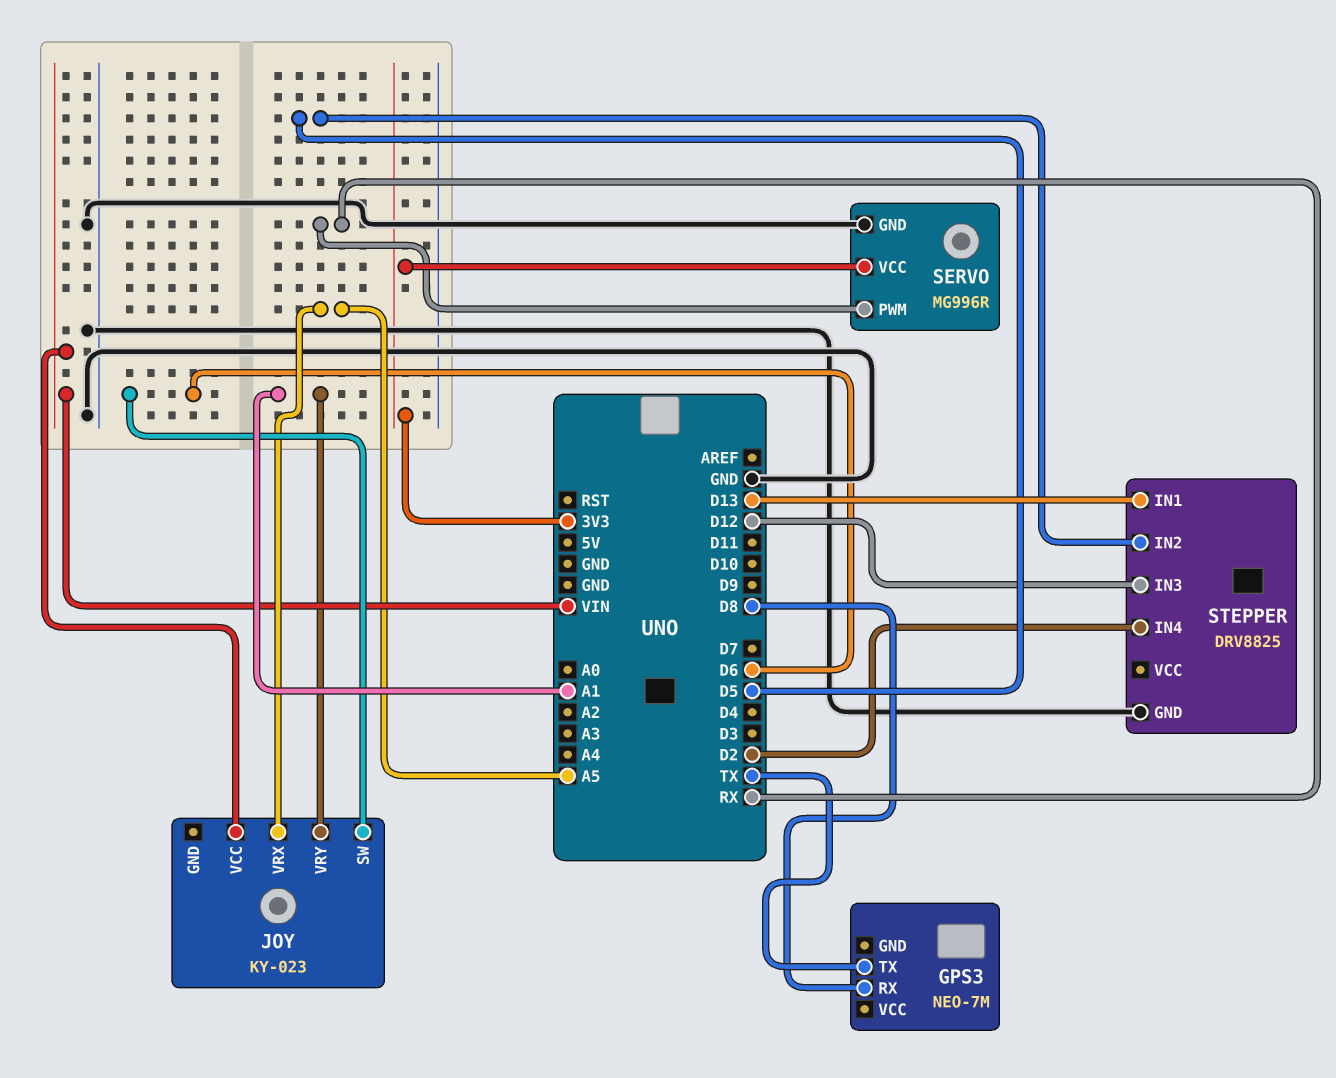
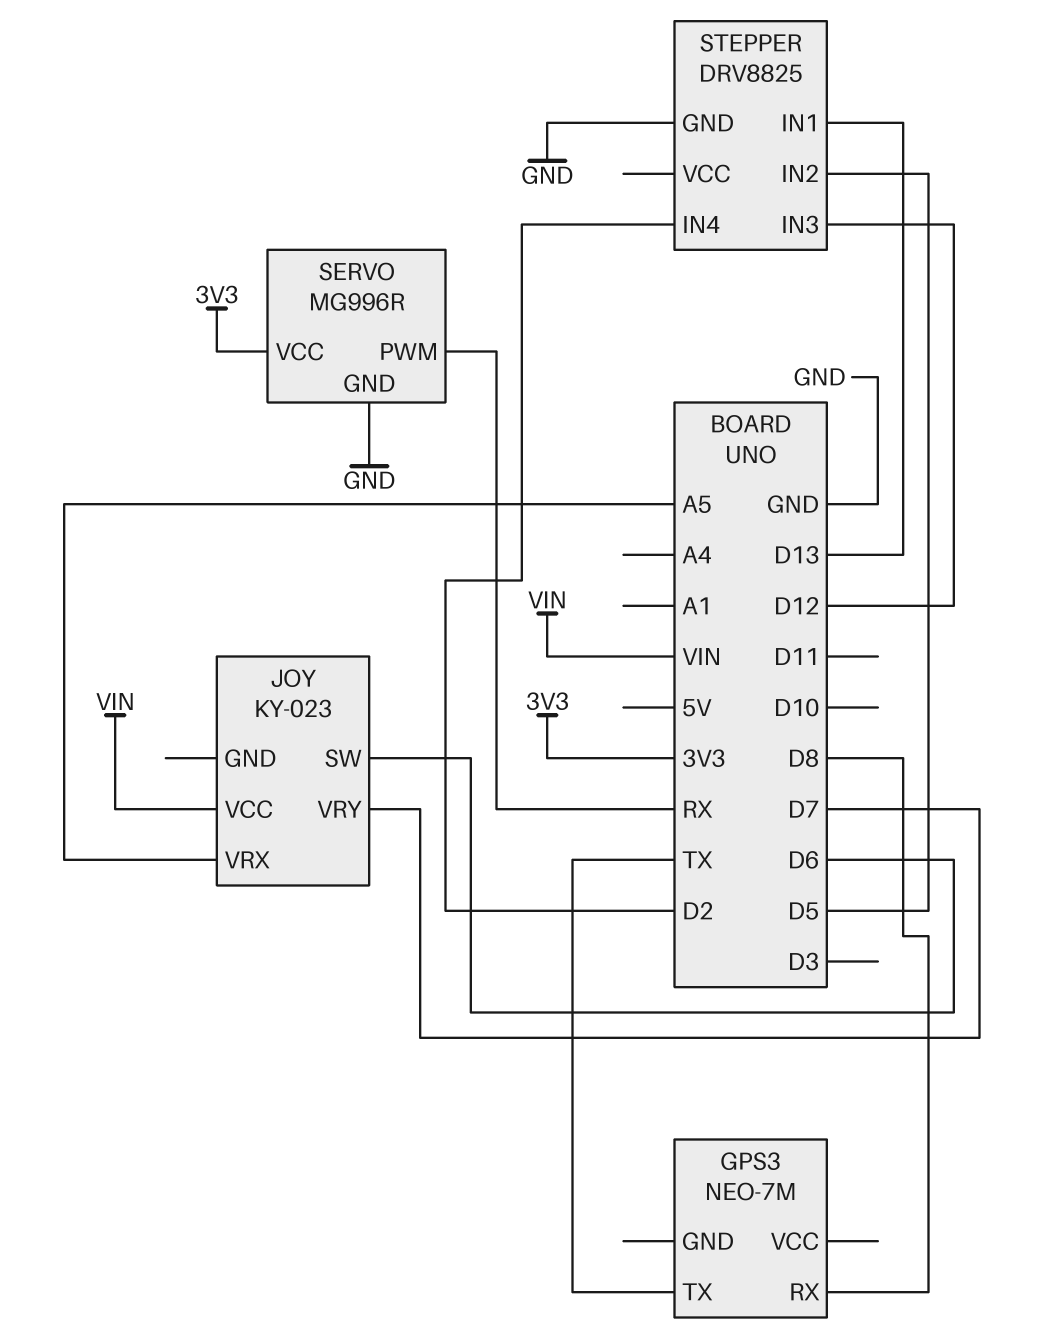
JOY pin VRY: A1 -> D7

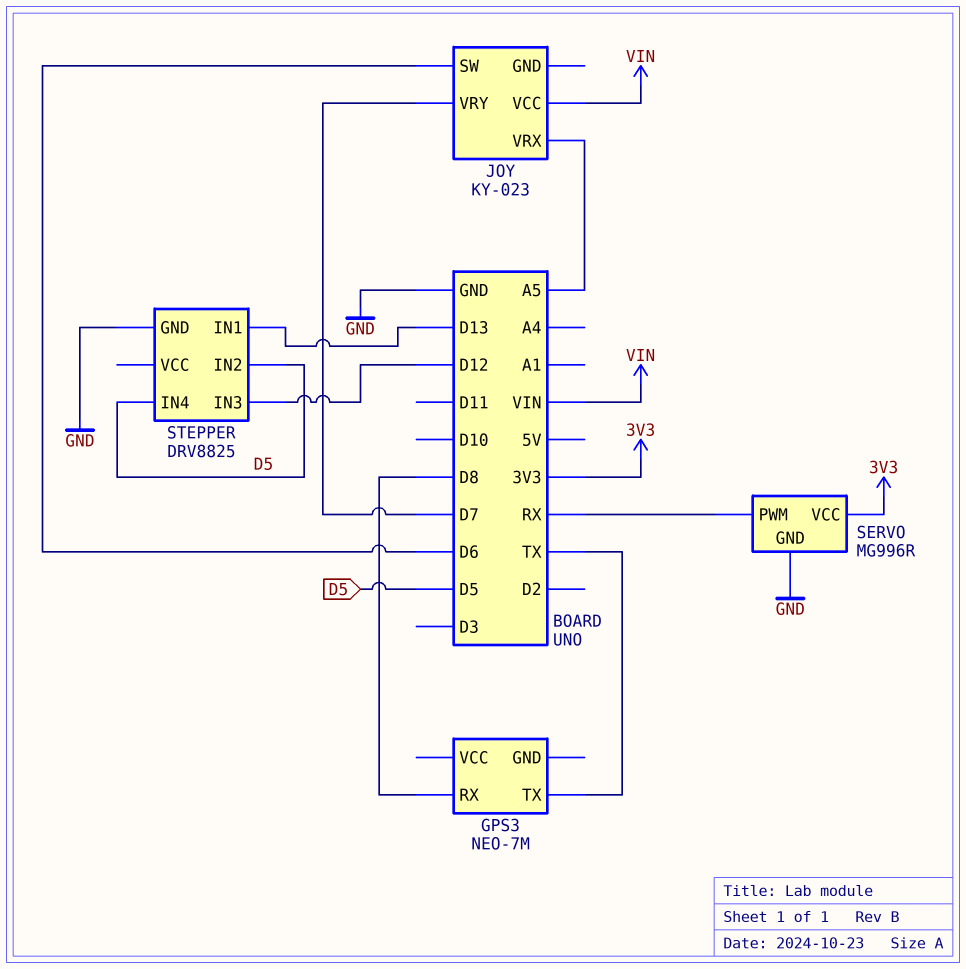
STEPPER pin IN4: D2 -> D5

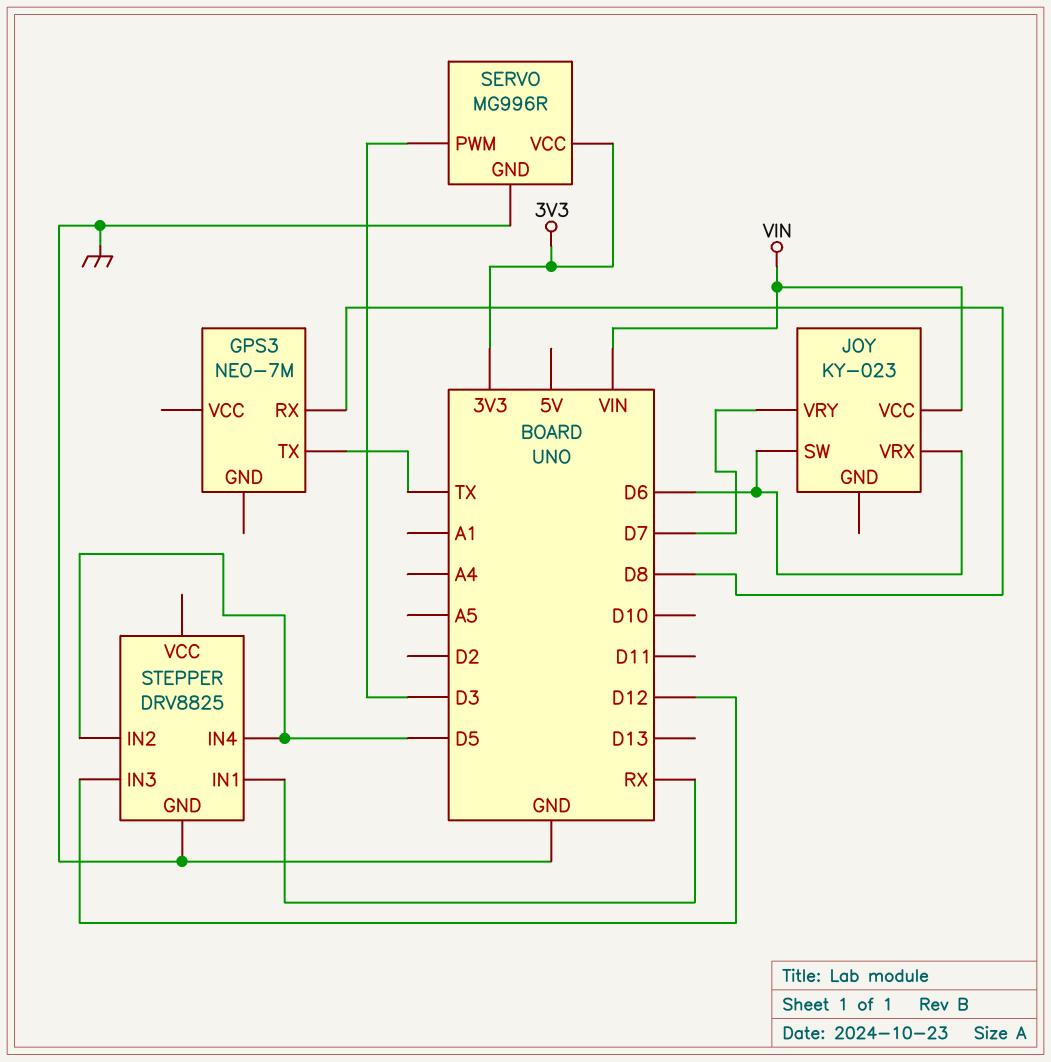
JOY pin VRX: A5 -> D6
SERVO pin PWM: RX -> D3
STEPPER pin IN1: D13 -> RX

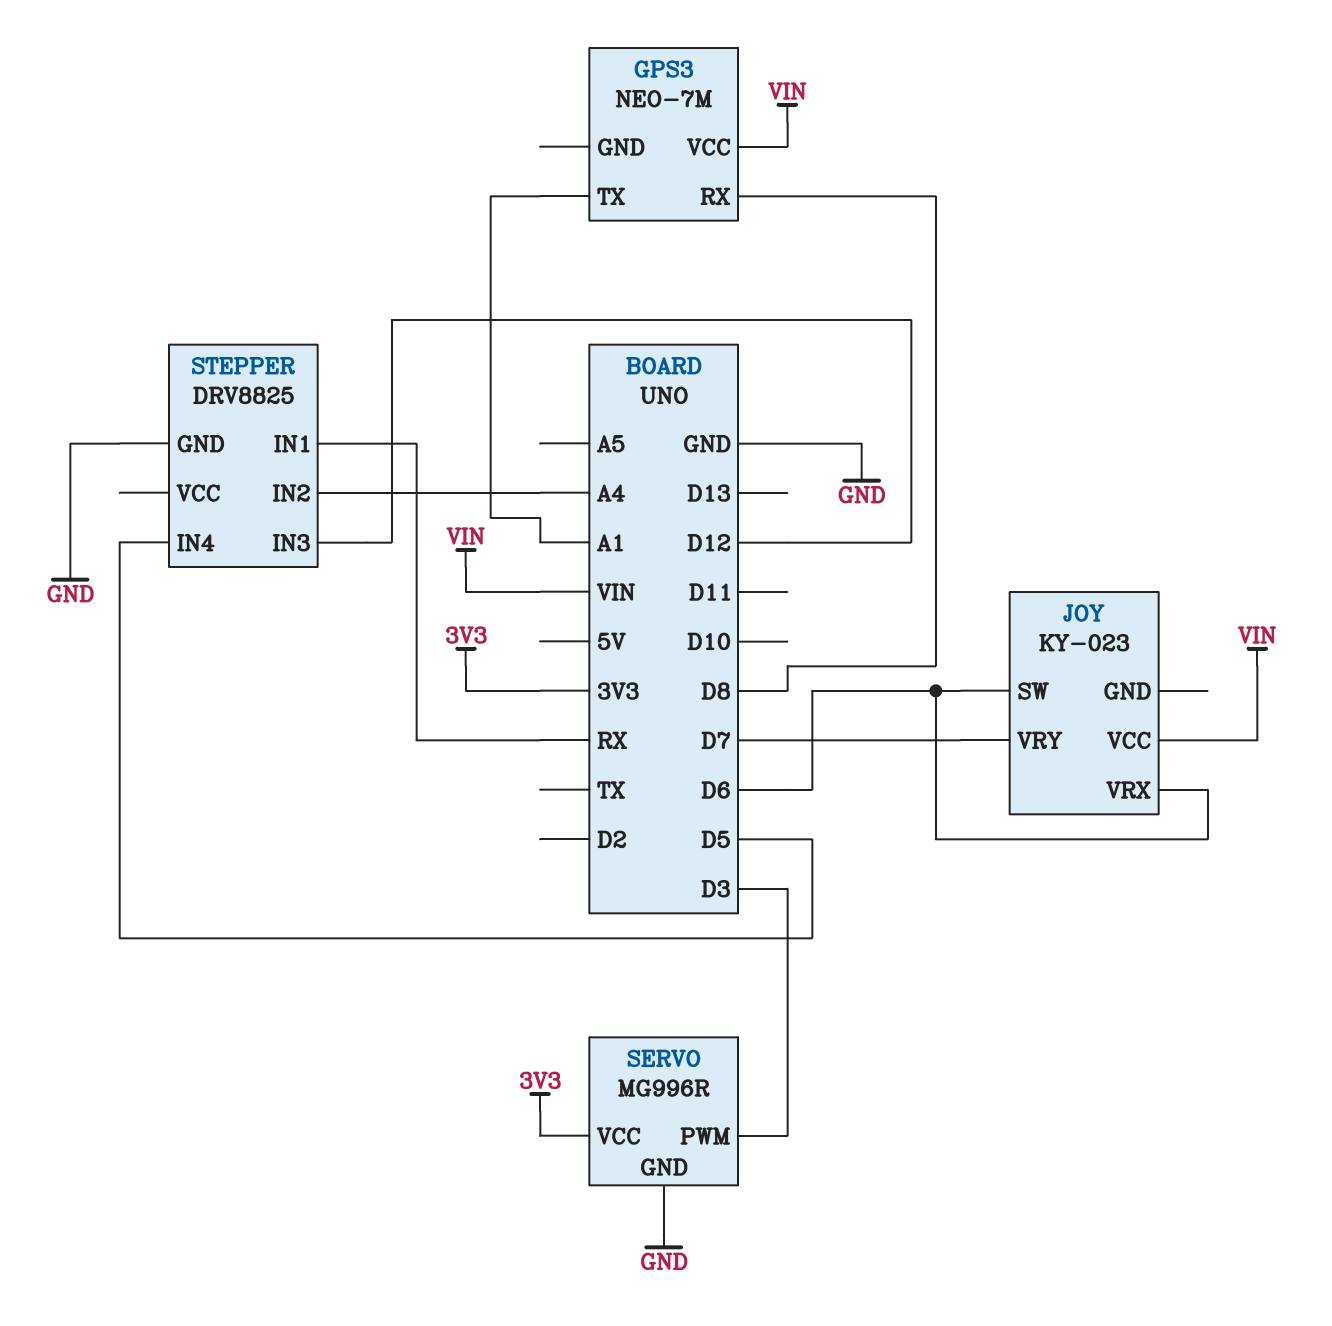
GPS3 pin TX: TX -> A1
GPS3 pin VCC: none -> VIN
STEPPER pin IN2: D5 -> A4

